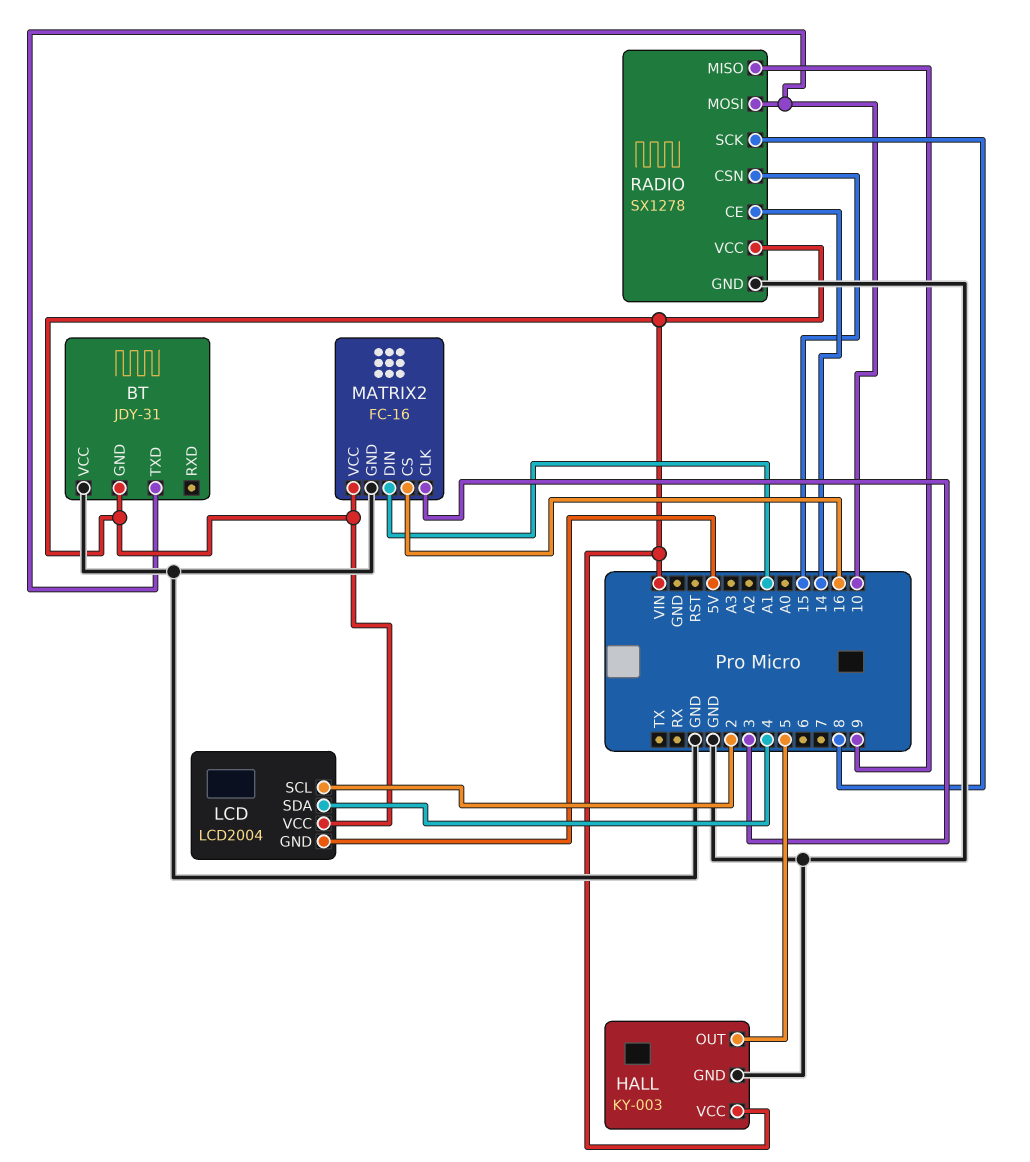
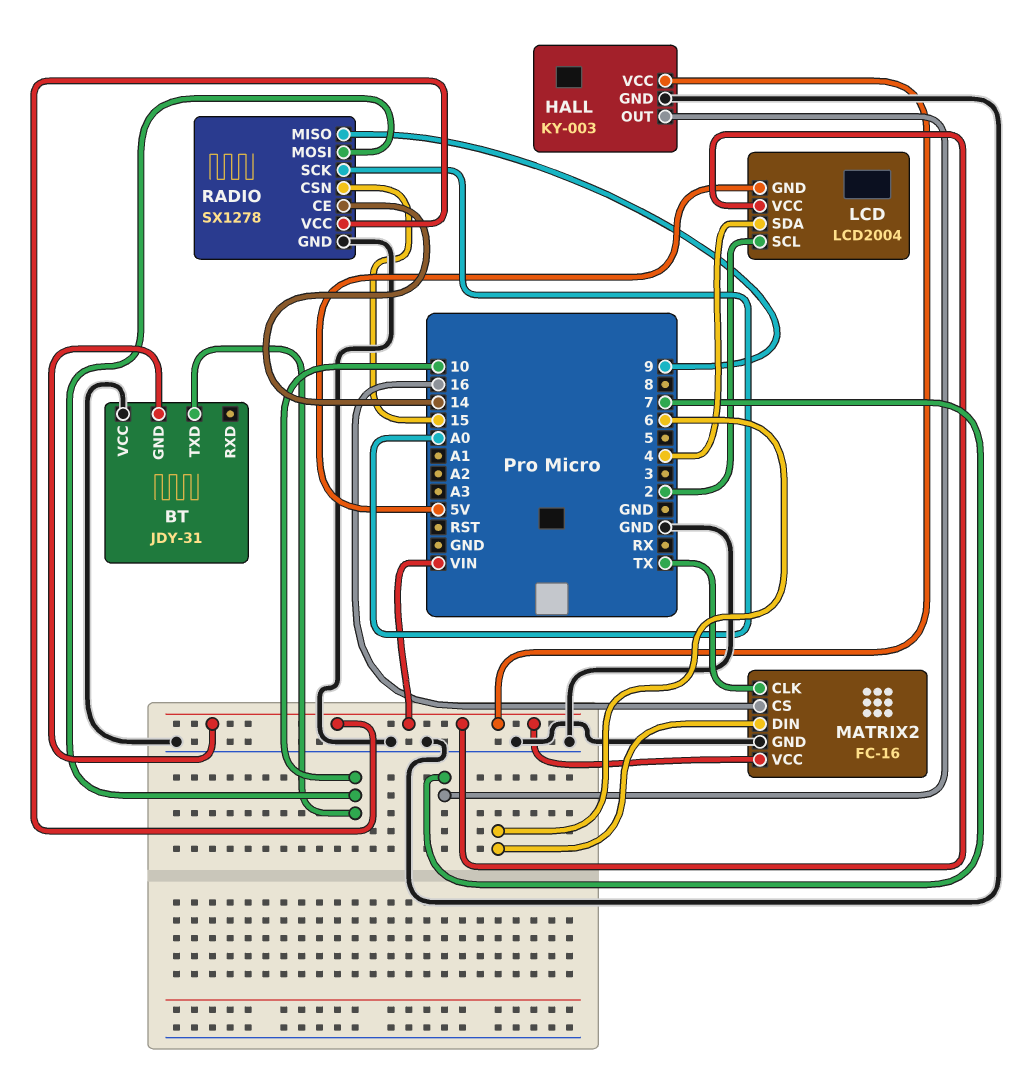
HALL pin OUT: 5 -> 7
MATRIX2 pin CLK: 3 -> TX
MATRIX2 pin DIN: A1 -> 6
RADIO pin SCK: 8 -> A0

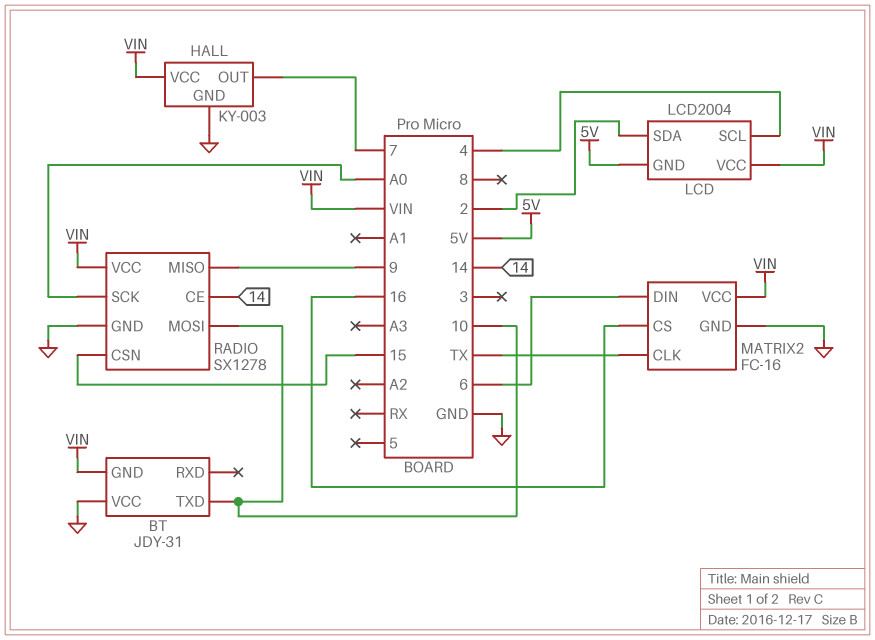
LCD pin SCL: 2 -> 4
LCD pin SDA: 4 -> 2

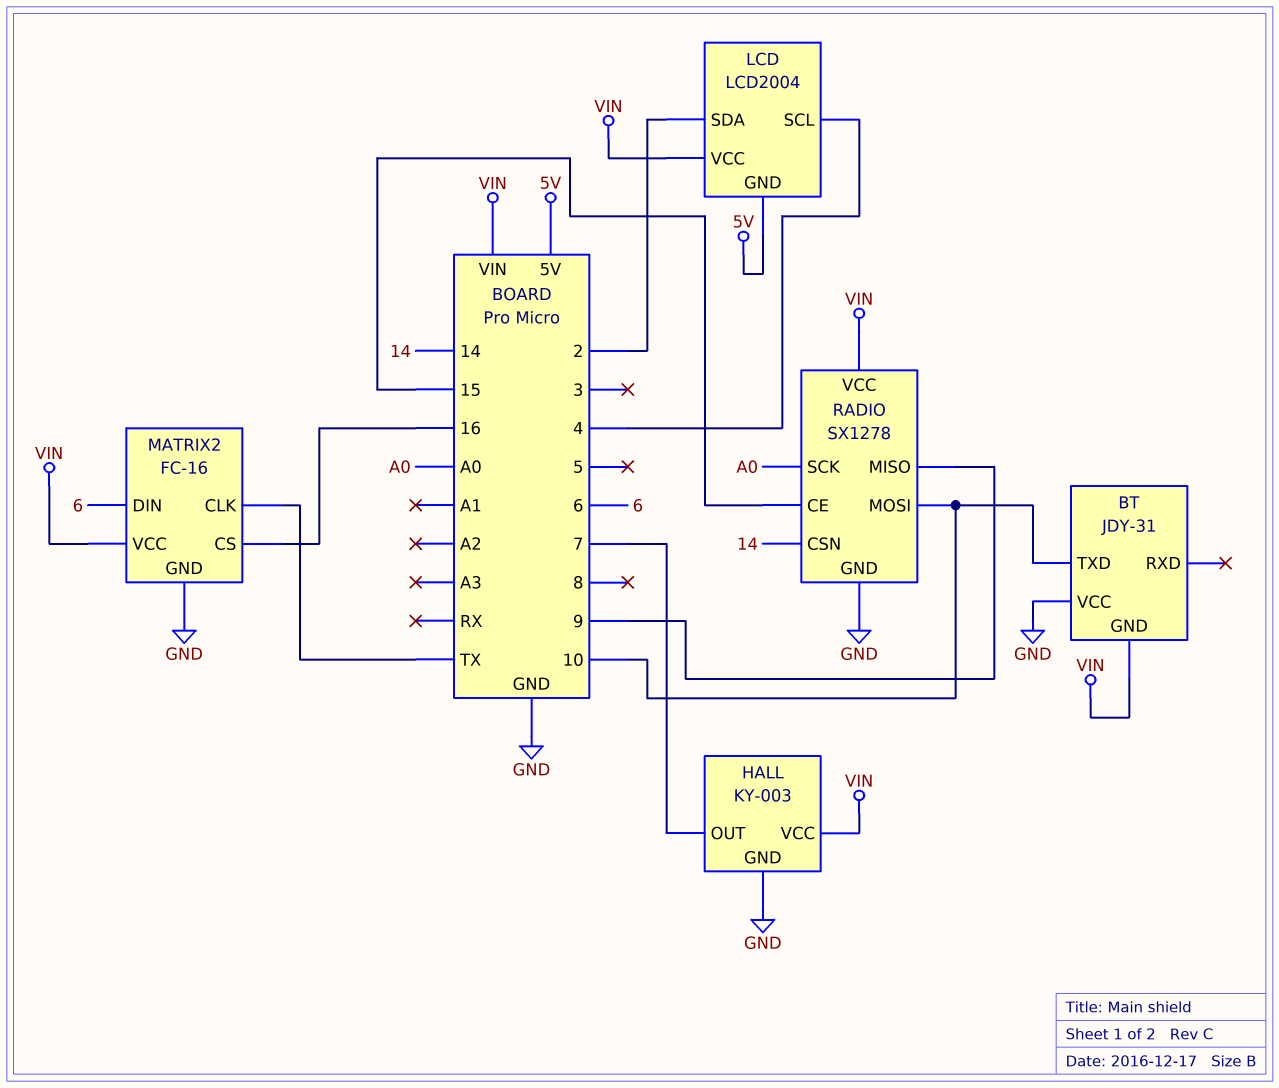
RADIO pin CE: 14 -> 15
RADIO pin CSN: 15 -> 14

